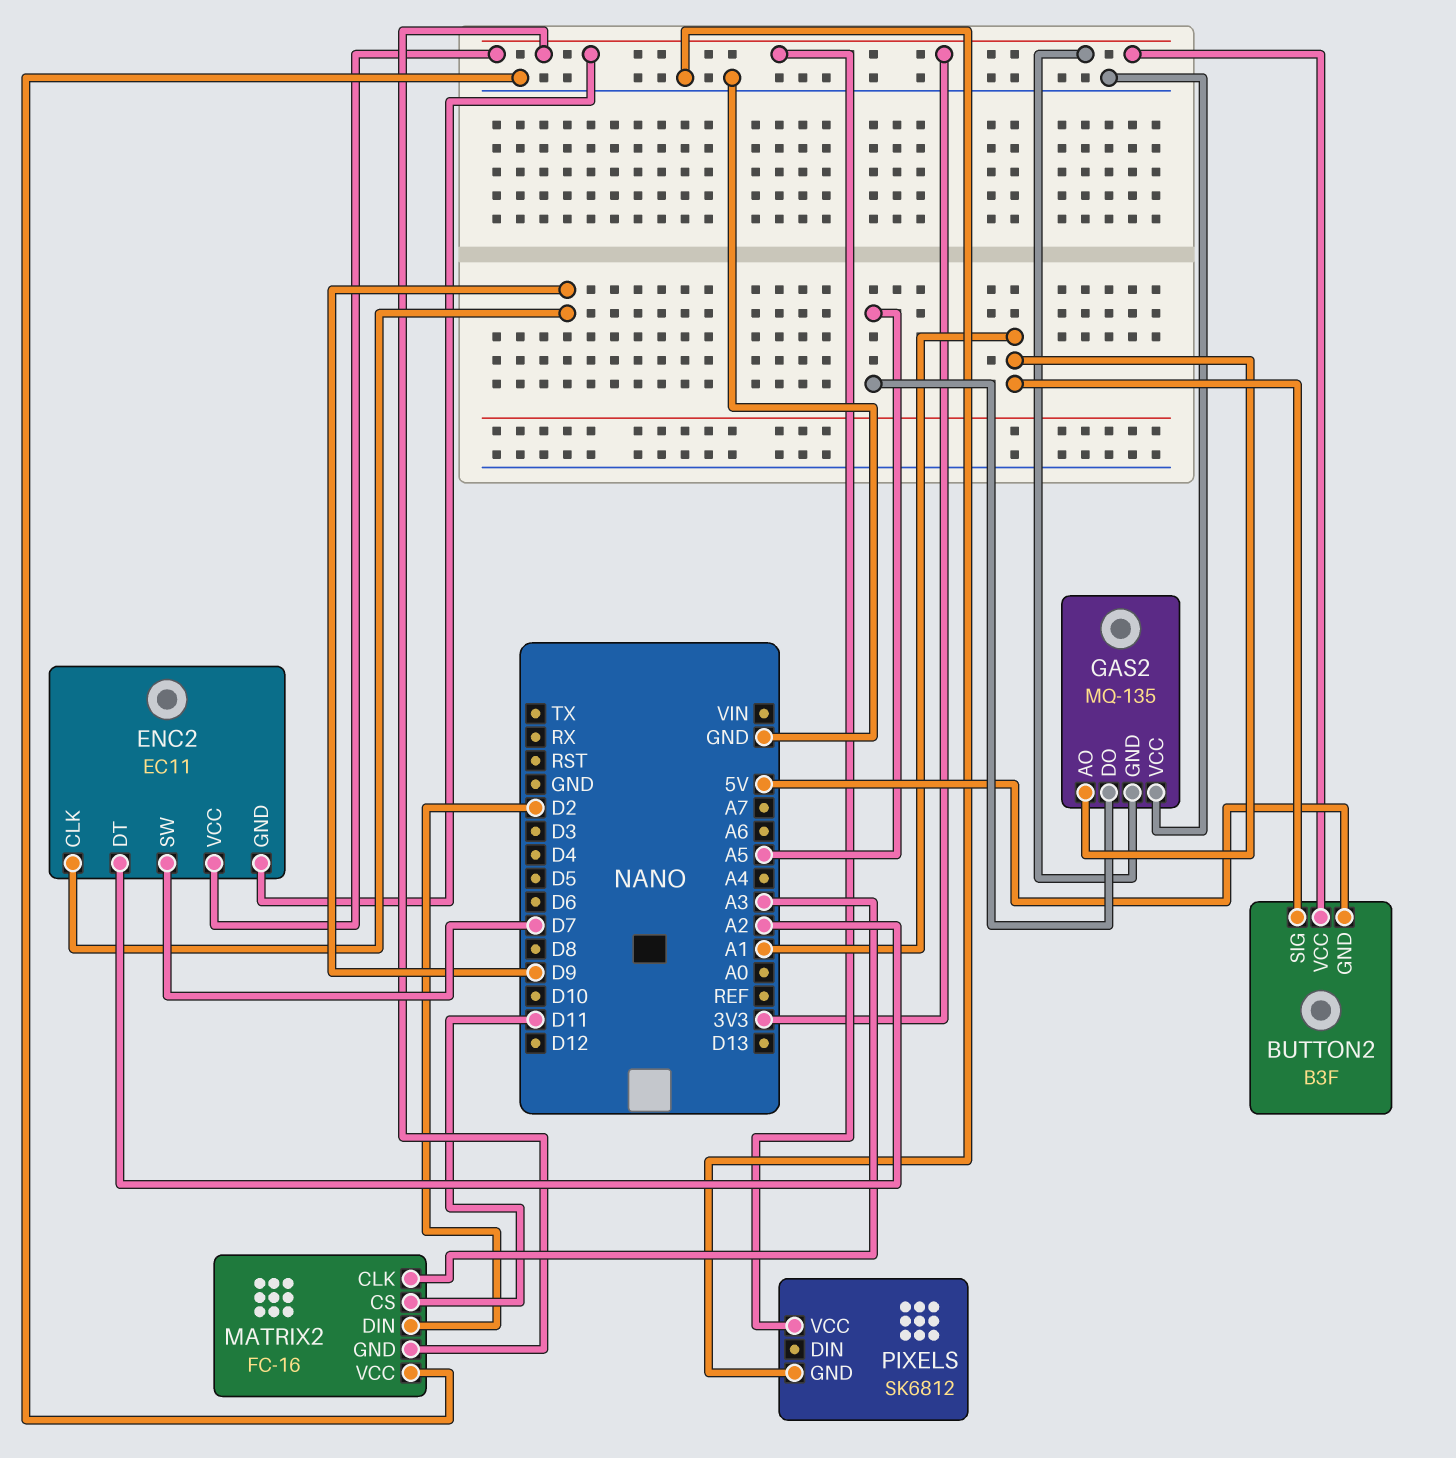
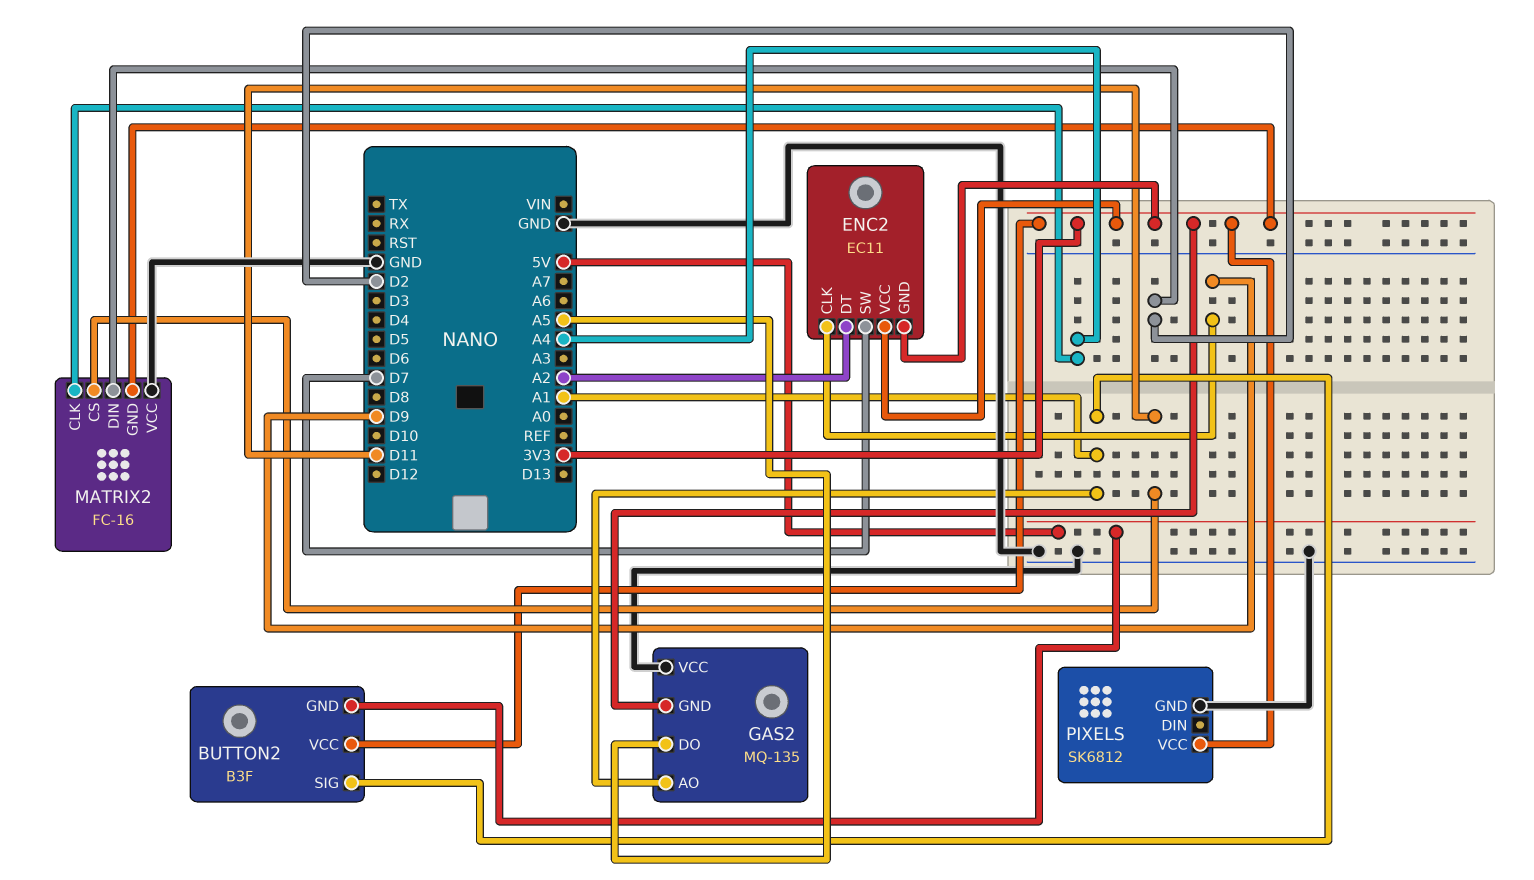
MATRIX2 pin CLK: A3 -> A4

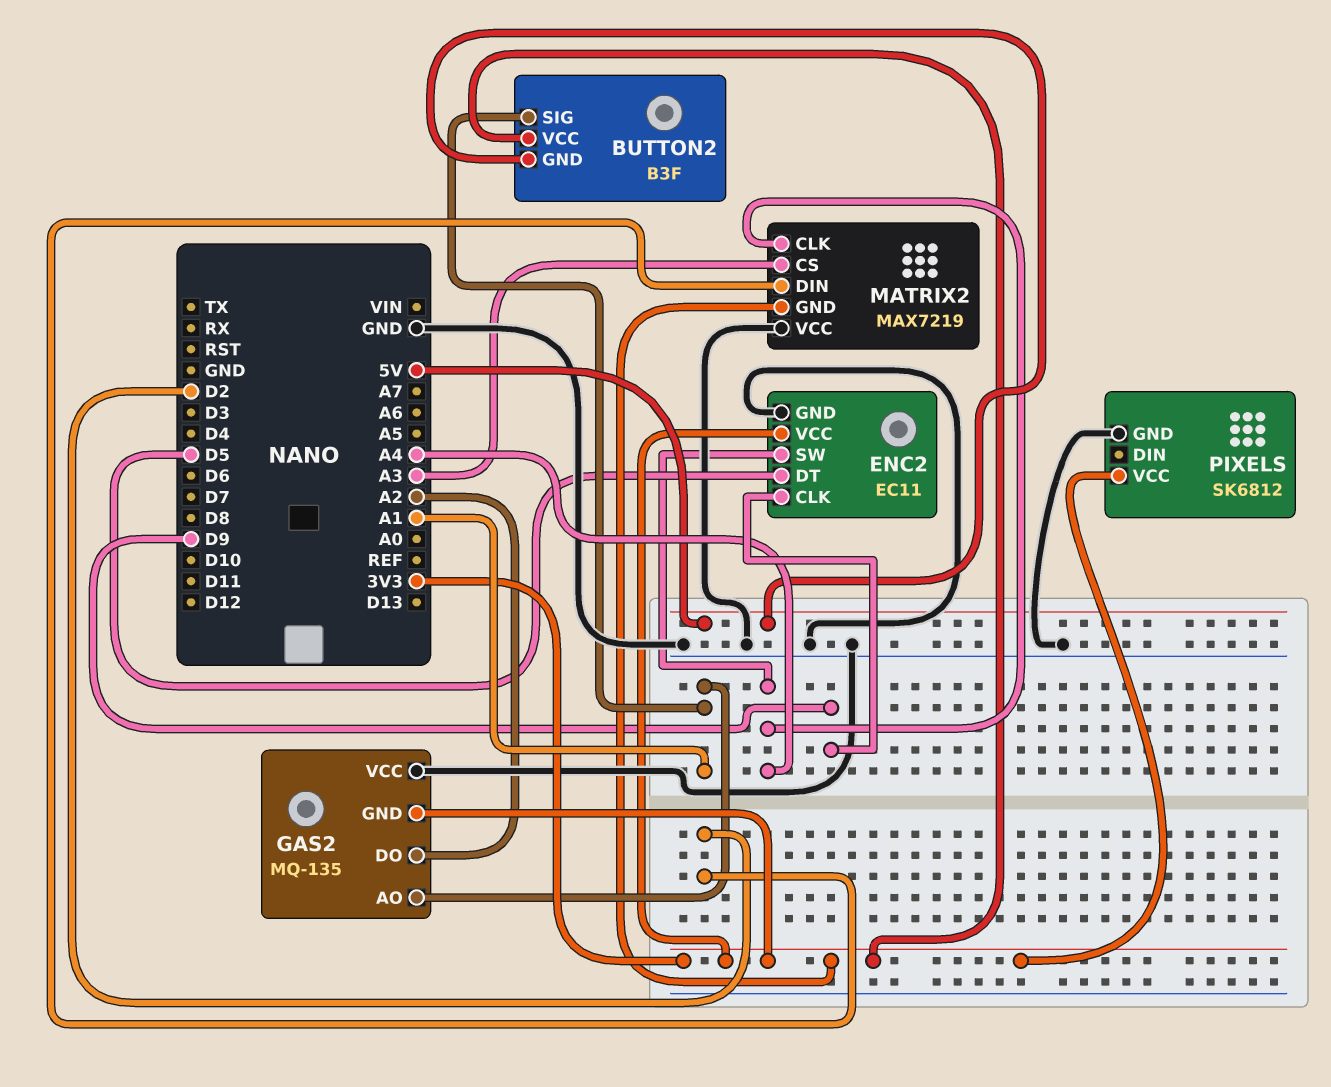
ENC2 pin DT: A2 -> D5
ENC2 pin GND: 3V3 -> GND
ENC2 pin SW: D7 -> A4
GAS2 pin DO: A5 -> A2
MATRIX2: FC-16 -> MAX7219
MATRIX2 pin CS: D11 -> A3

